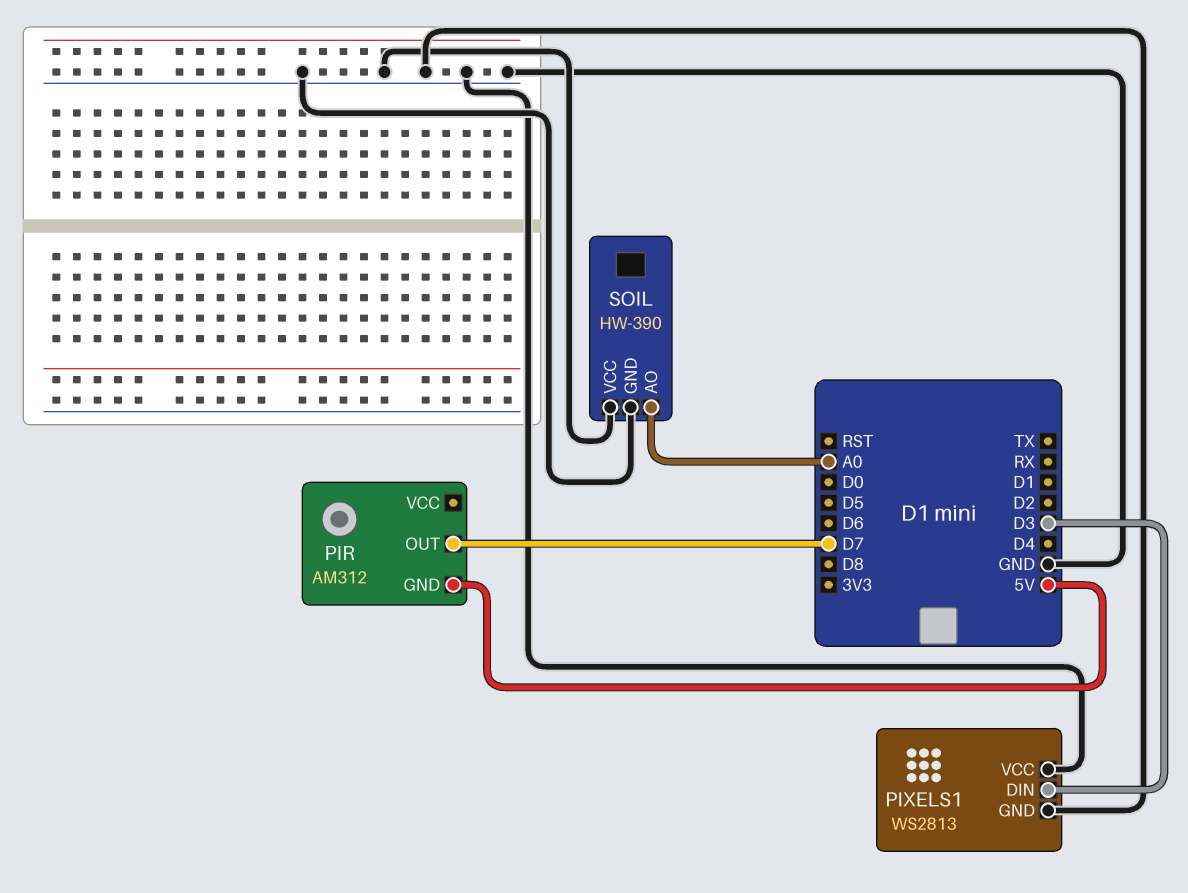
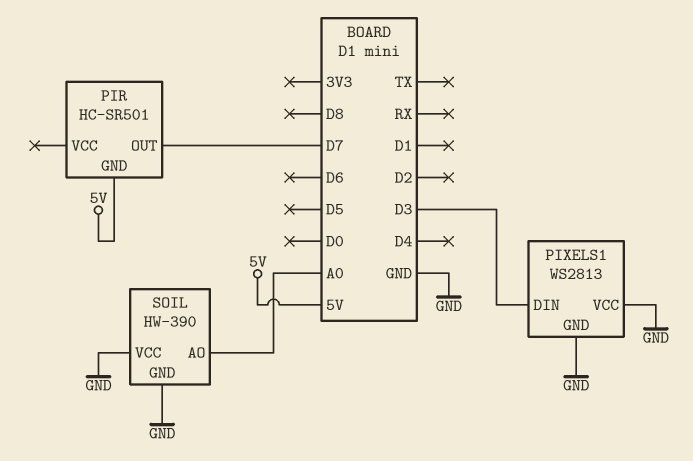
PIR: AM312 -> HC-SR501

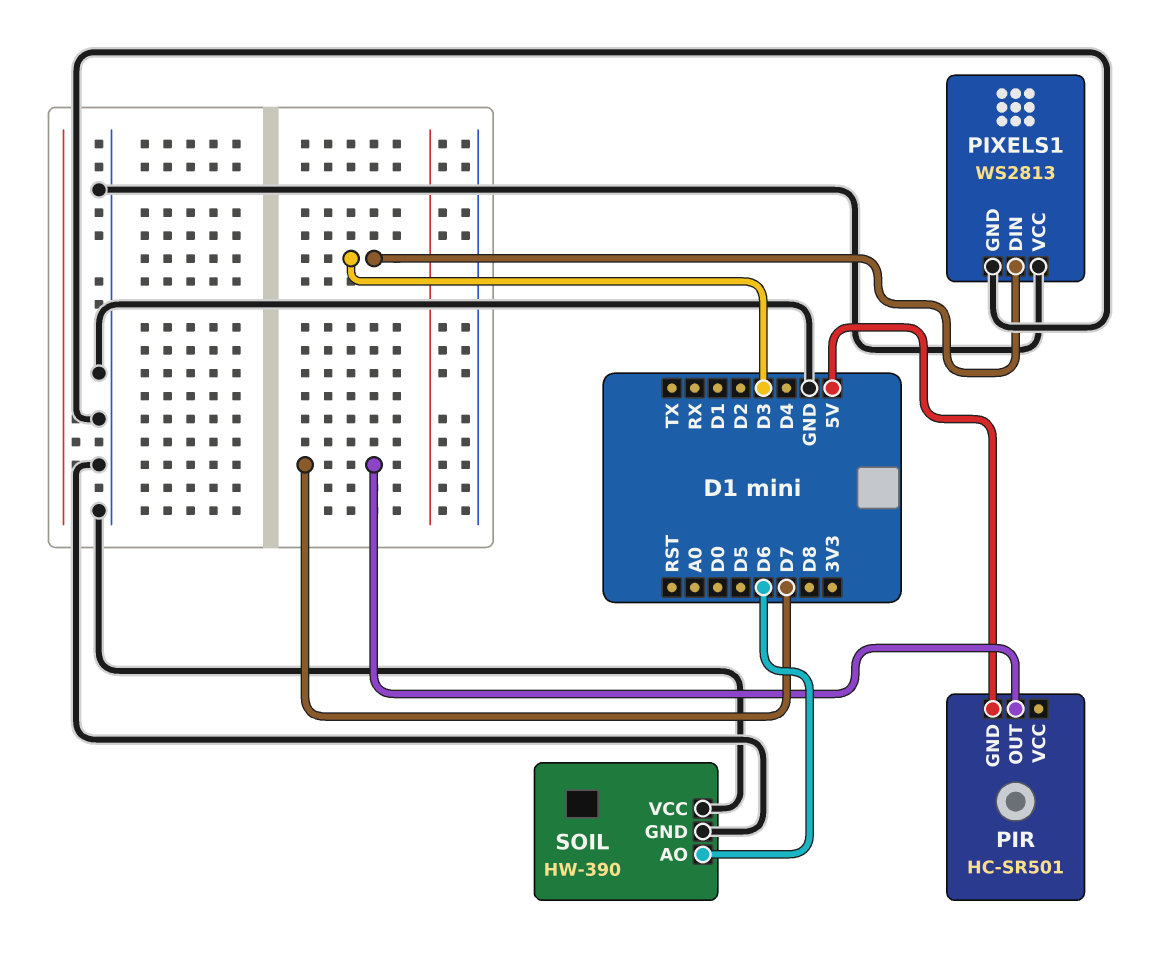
SOIL pin AO: A0 -> D6

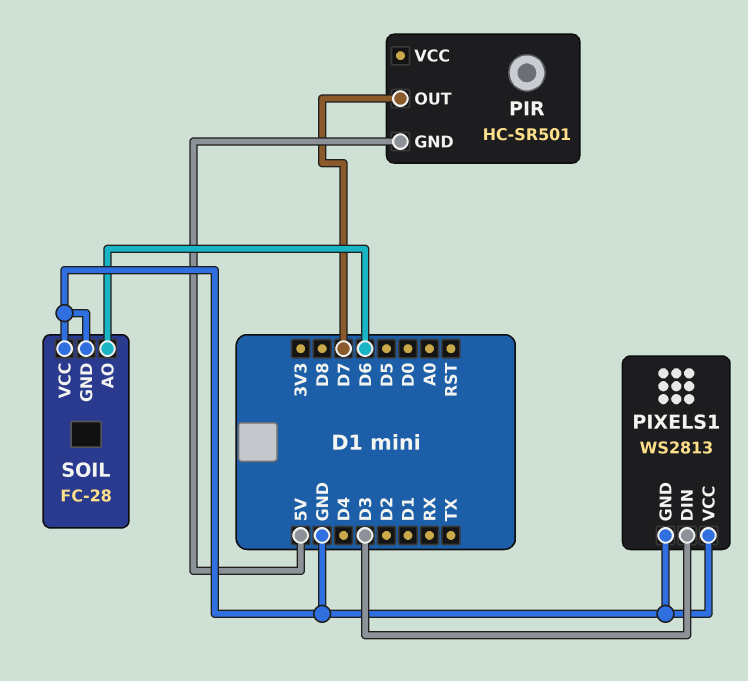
SOIL: HW-390 -> FC-28

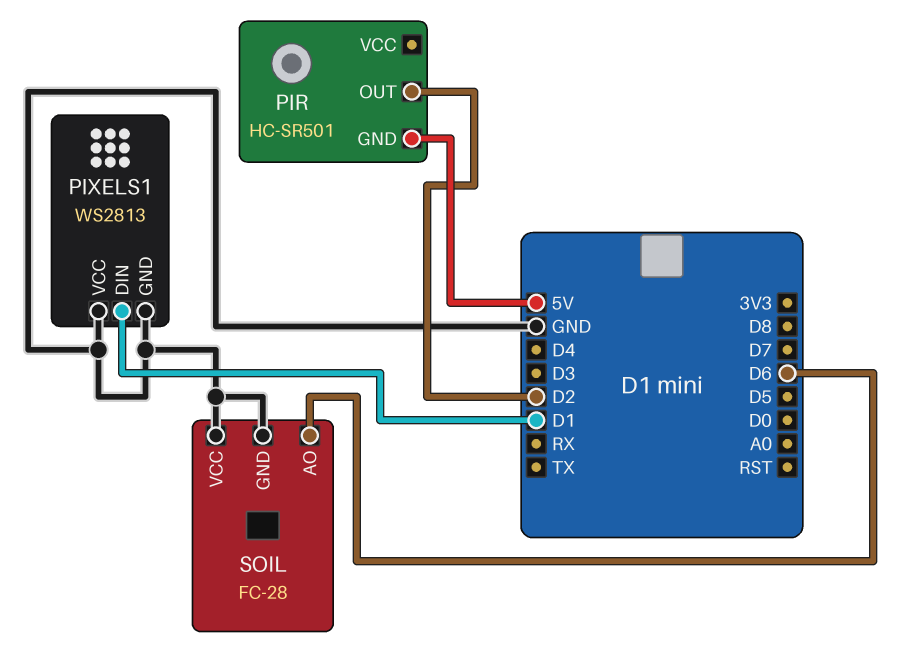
PIR pin OUT: D7 -> D2
PIXELS1 pin DIN: D3 -> D1

